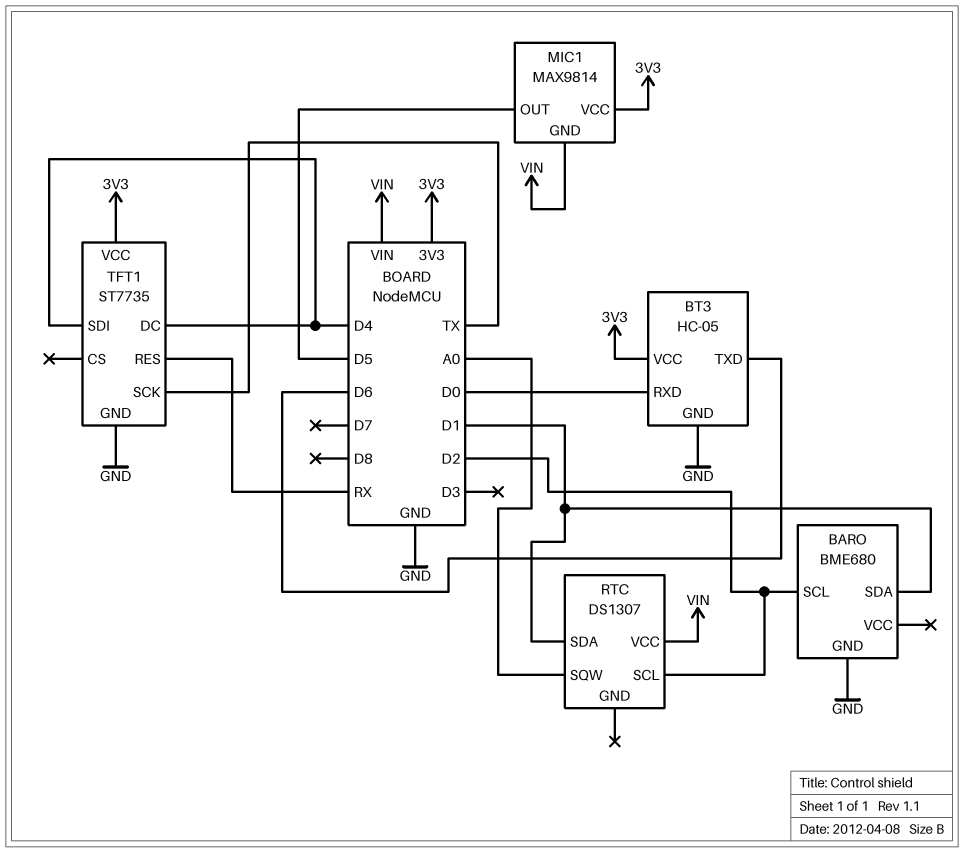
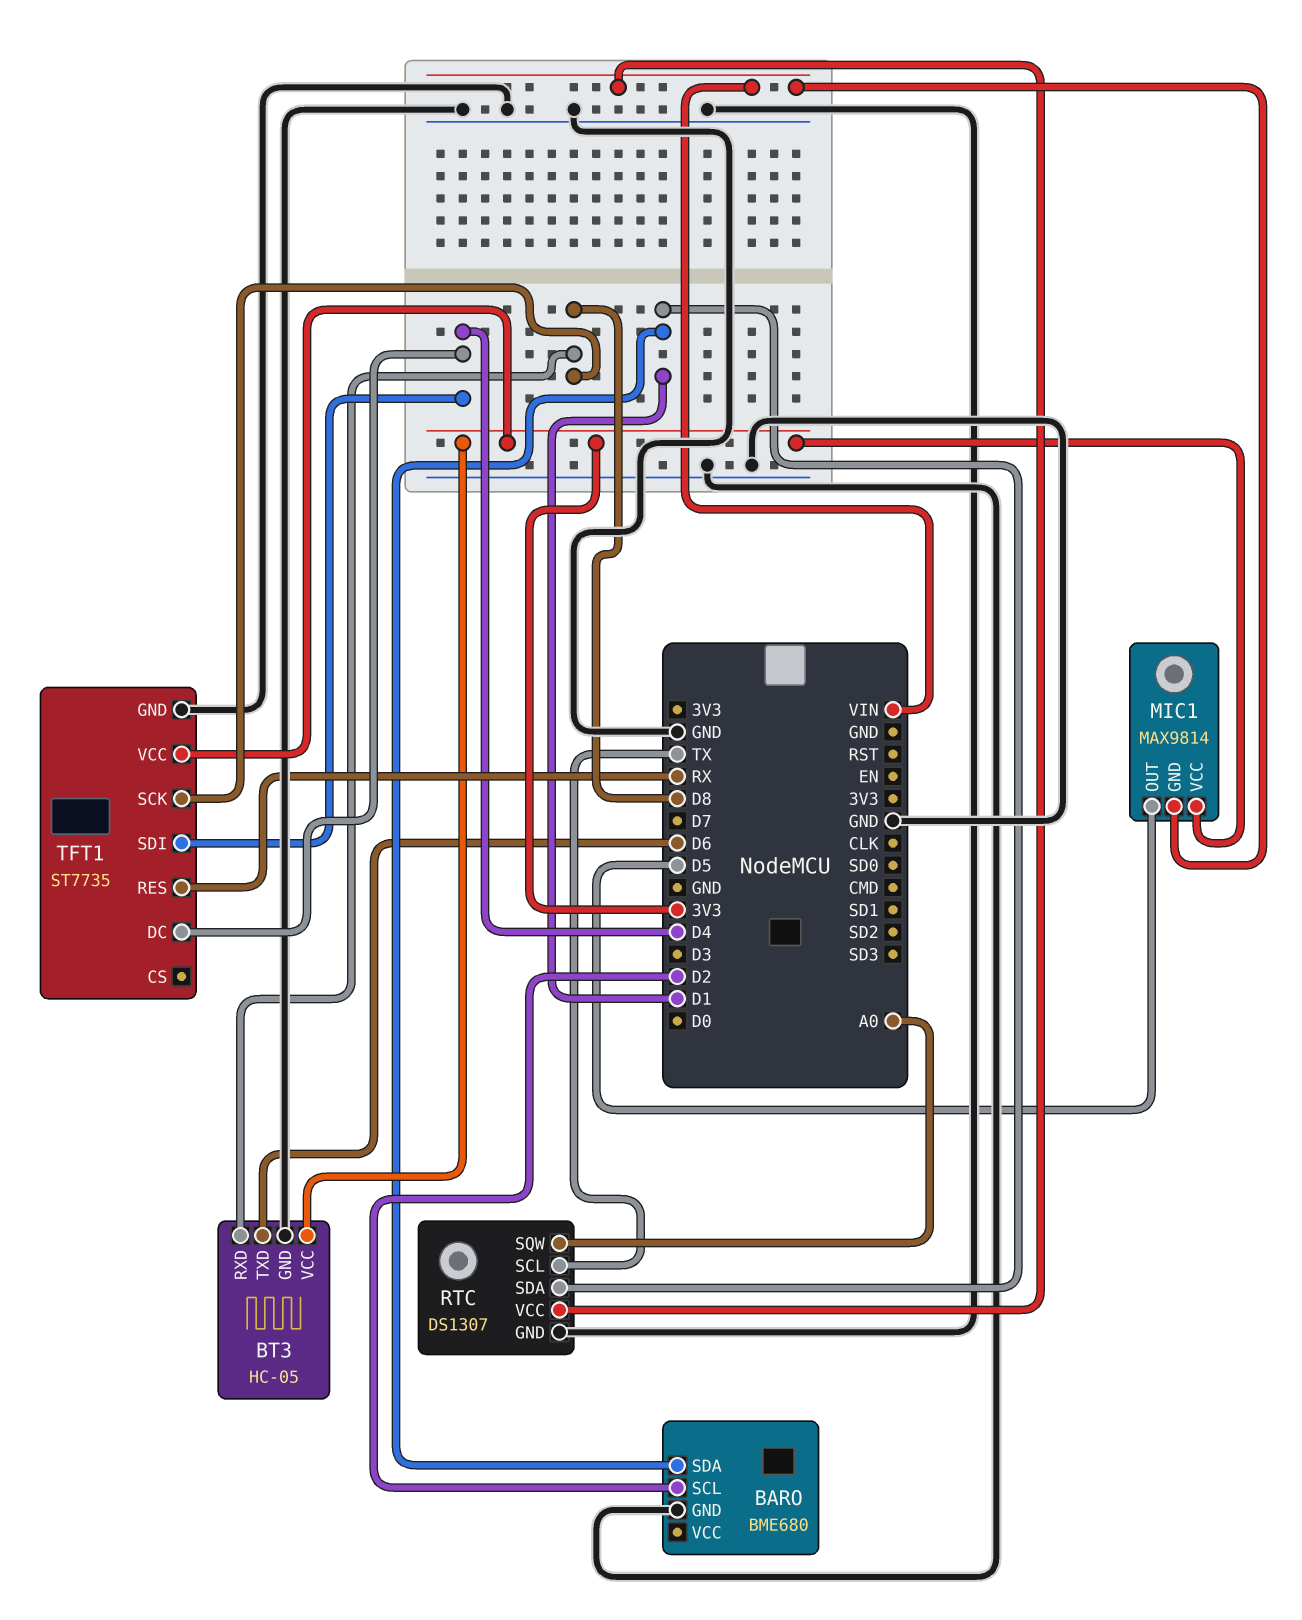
BT3 pin RXD: D0 -> D8
RTC pin GND: none -> GND
RTC pin SCL: D2 -> TX
TFT1 pin SCK: TX -> D8

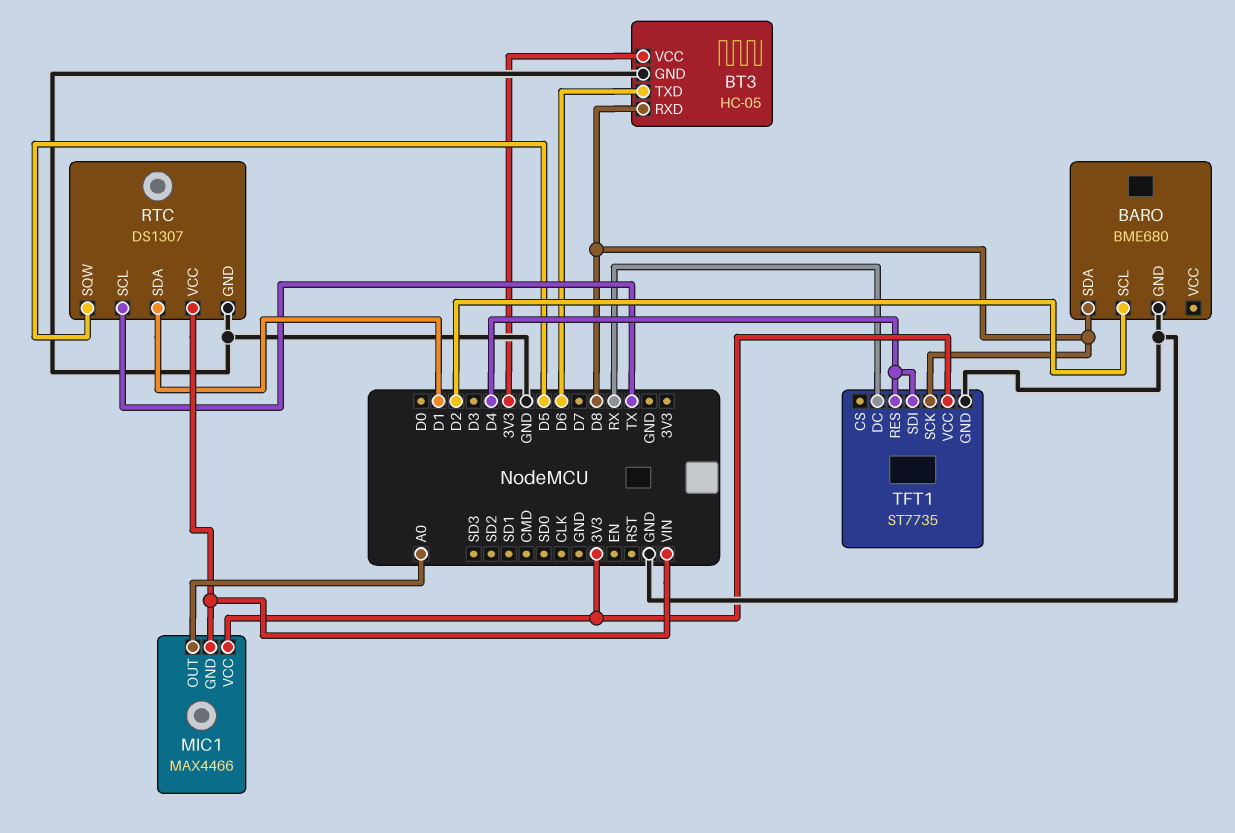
BARO pin SDA: D1 -> D8
MIC1: MAX9814 -> MAX4466
MIC1 pin OUT: D5 -> A0
RTC pin SQW: A0 -> D5
TFT1 pin DC: D4 -> RX
TFT1 pin RES: RX -> D4

